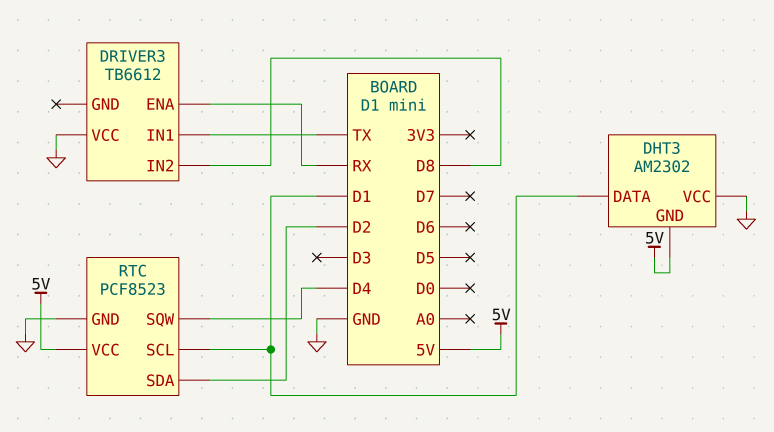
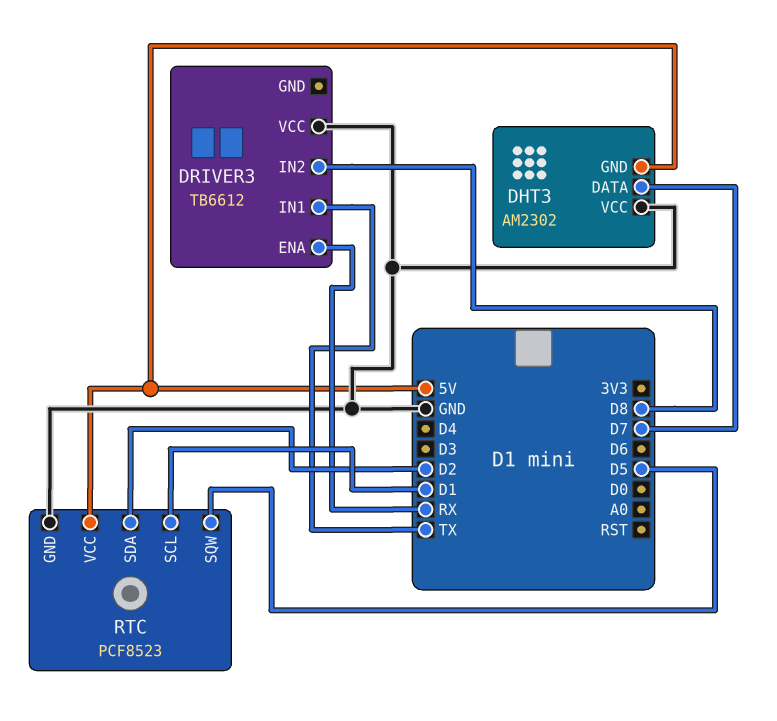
DHT3 pin DATA: D1 -> D7
RTC pin SQW: D4 -> D5

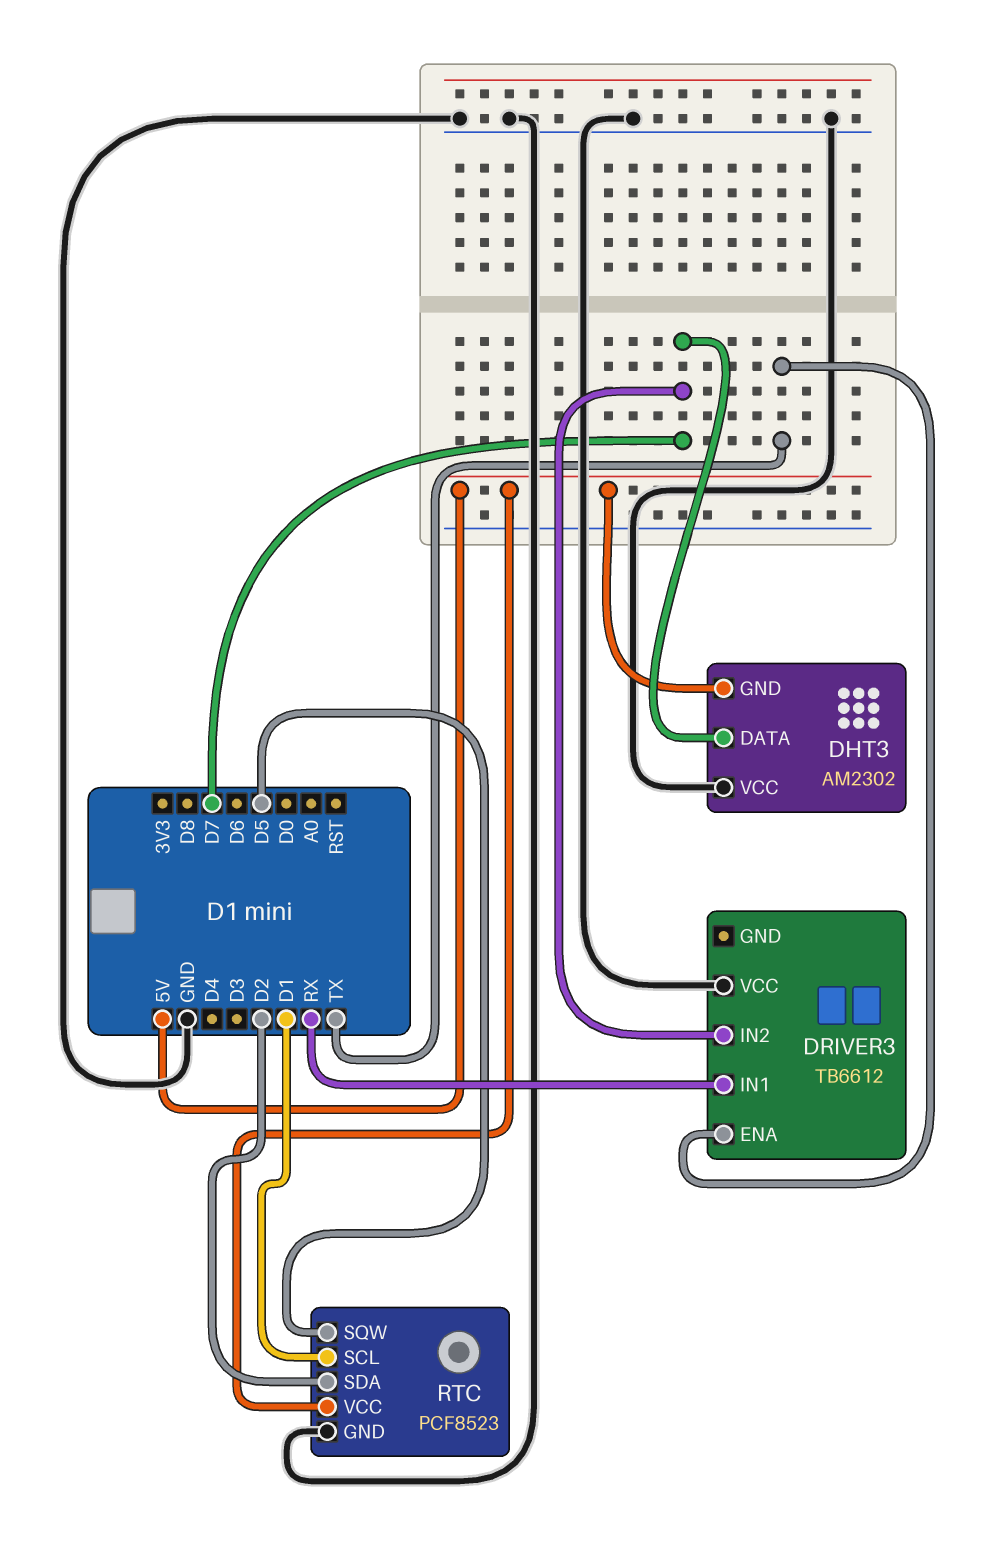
DRIVER3 pin ENA: RX -> TX
DRIVER3 pin IN1: TX -> RX
DRIVER3 pin IN2: D8 -> D7

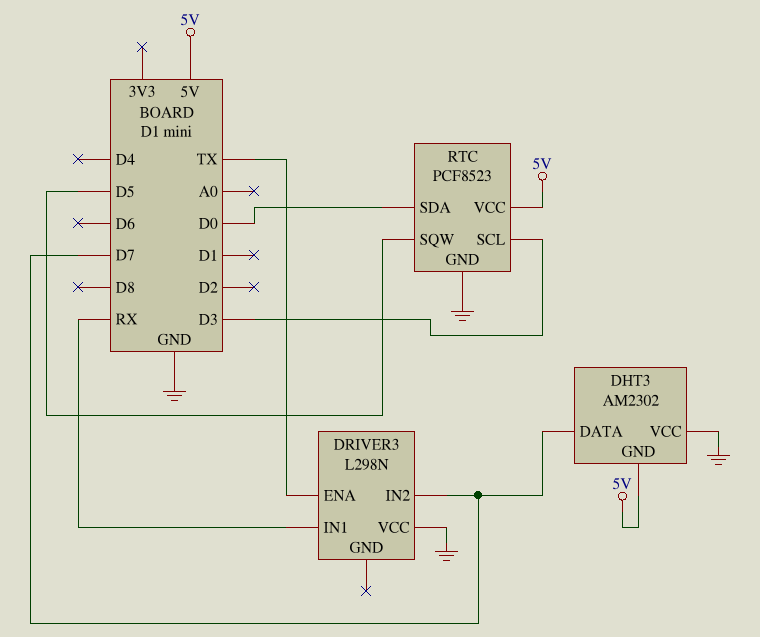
DRIVER3: TB6612 -> L298N
RTC pin SCL: D1 -> D3
RTC pin SDA: D2 -> D0

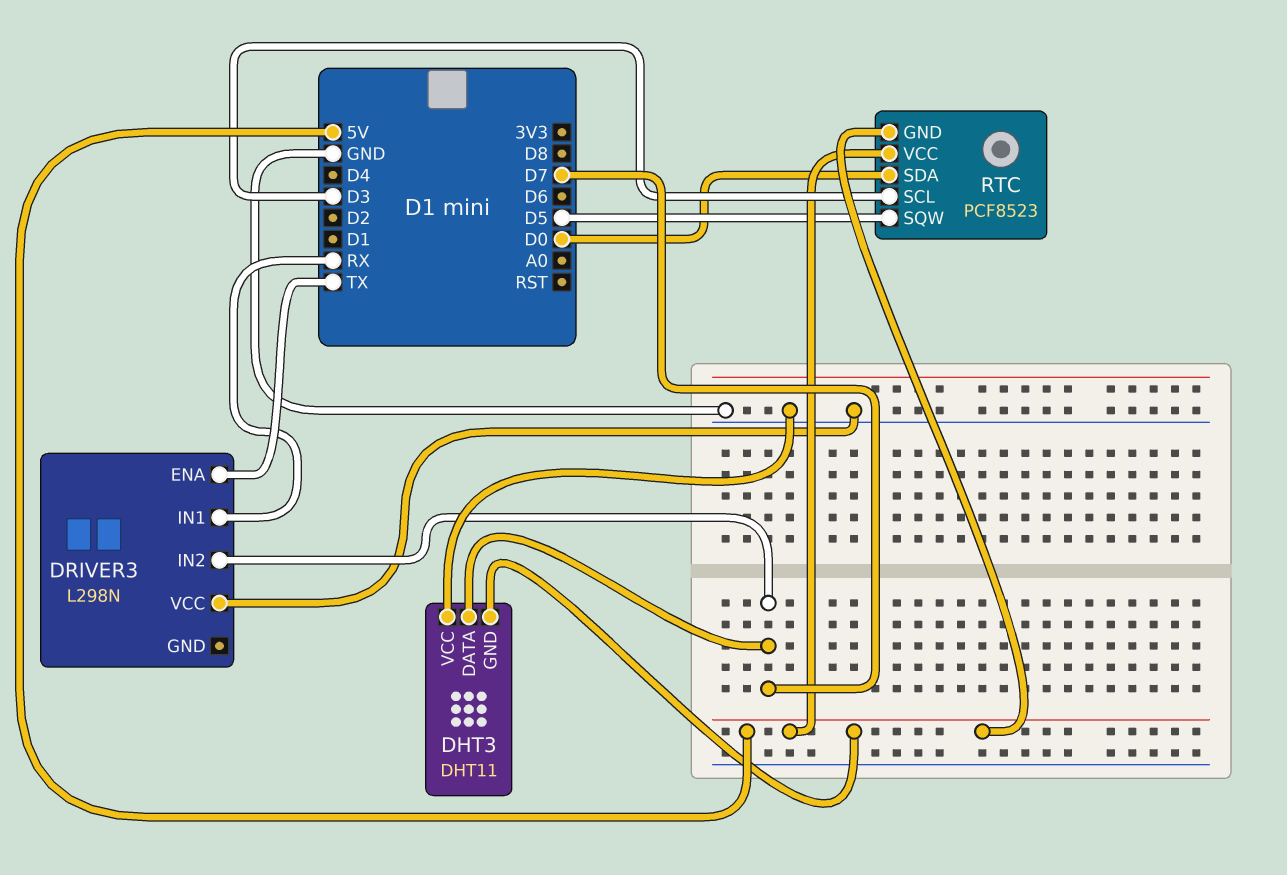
DHT3: AM2302 -> DHT11
RTC pin GND: GND -> 5V

